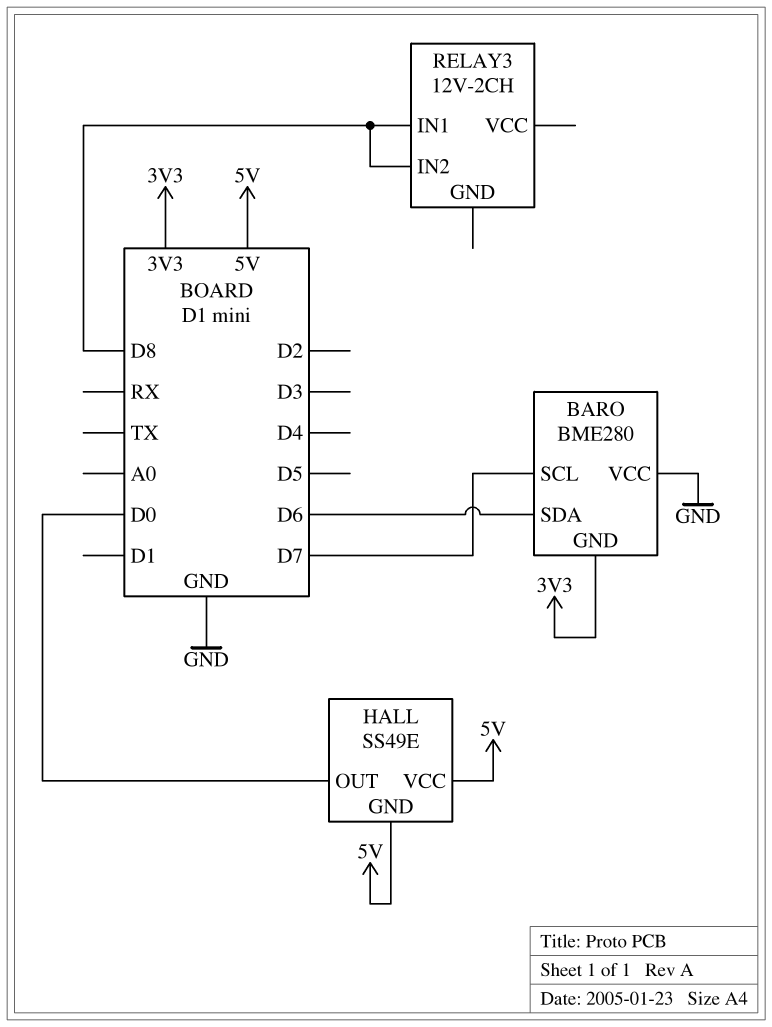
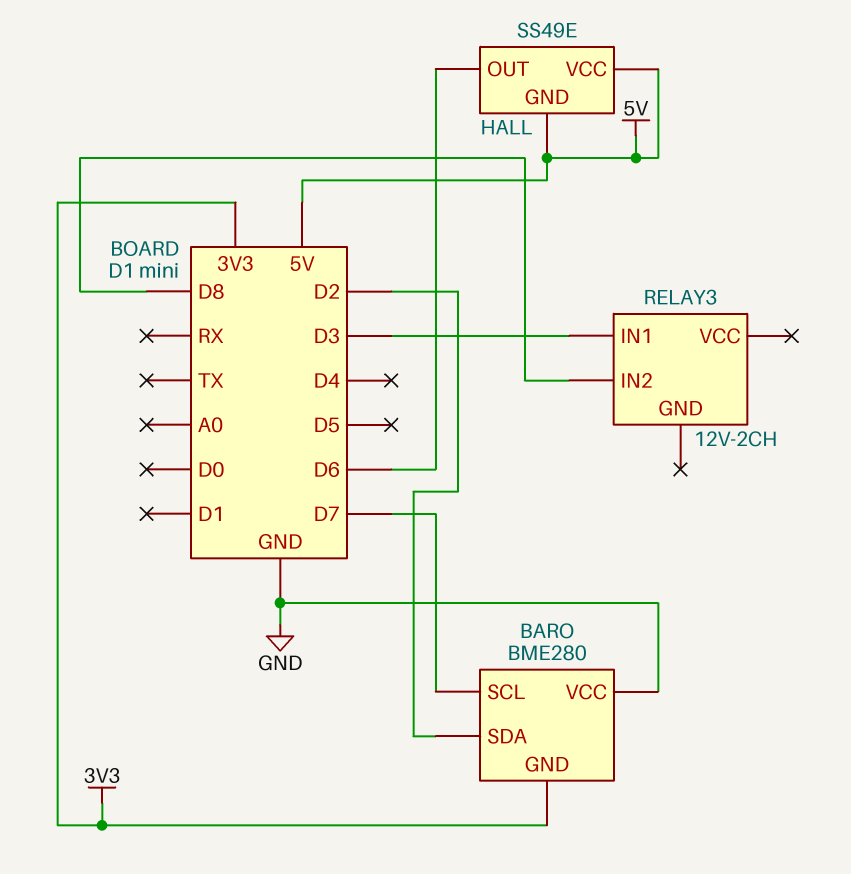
BARO pin SDA: D6 -> D2
HALL pin OUT: D0 -> D6
RELAY3 pin IN1: D8 -> D3

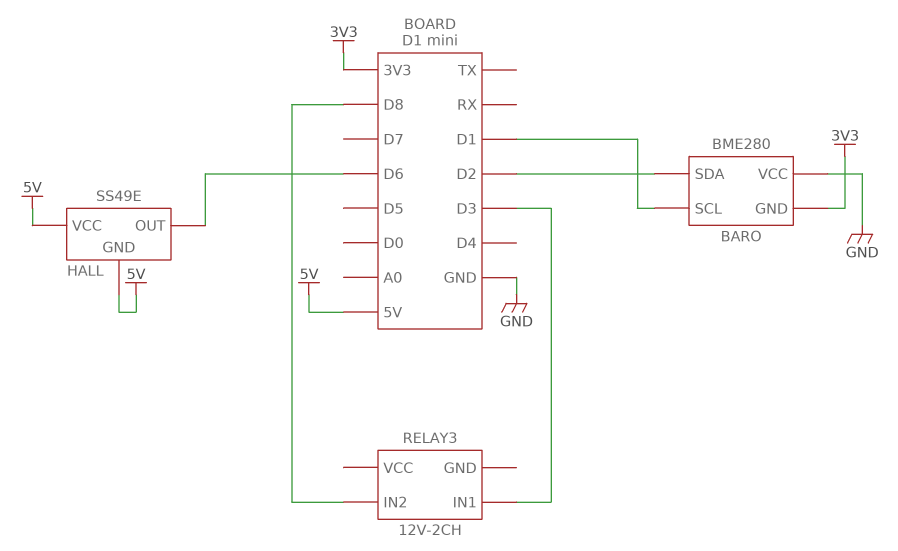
BARO pin SCL: D7 -> D1

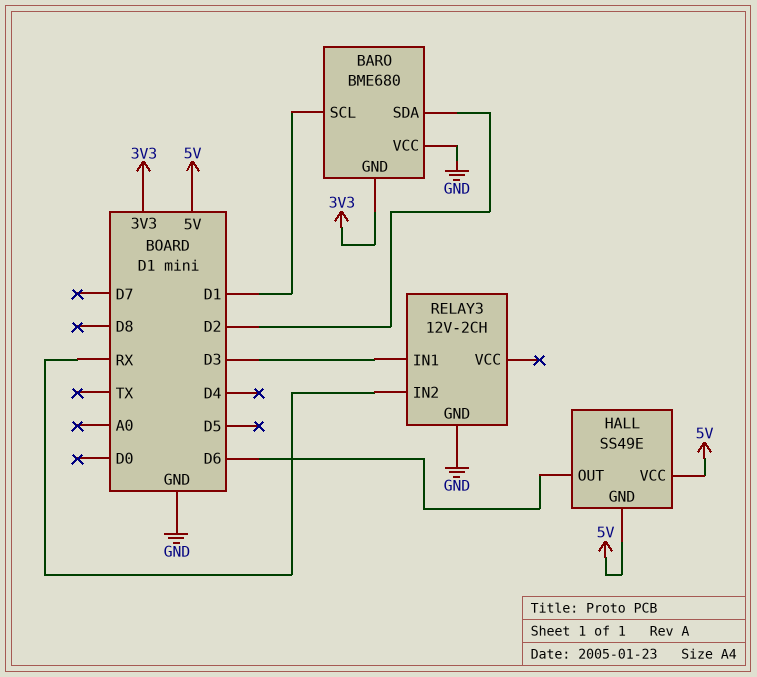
BARO: BME280 -> BME680
RELAY3 pin GND: none -> GND
RELAY3 pin IN2: D8 -> RX

